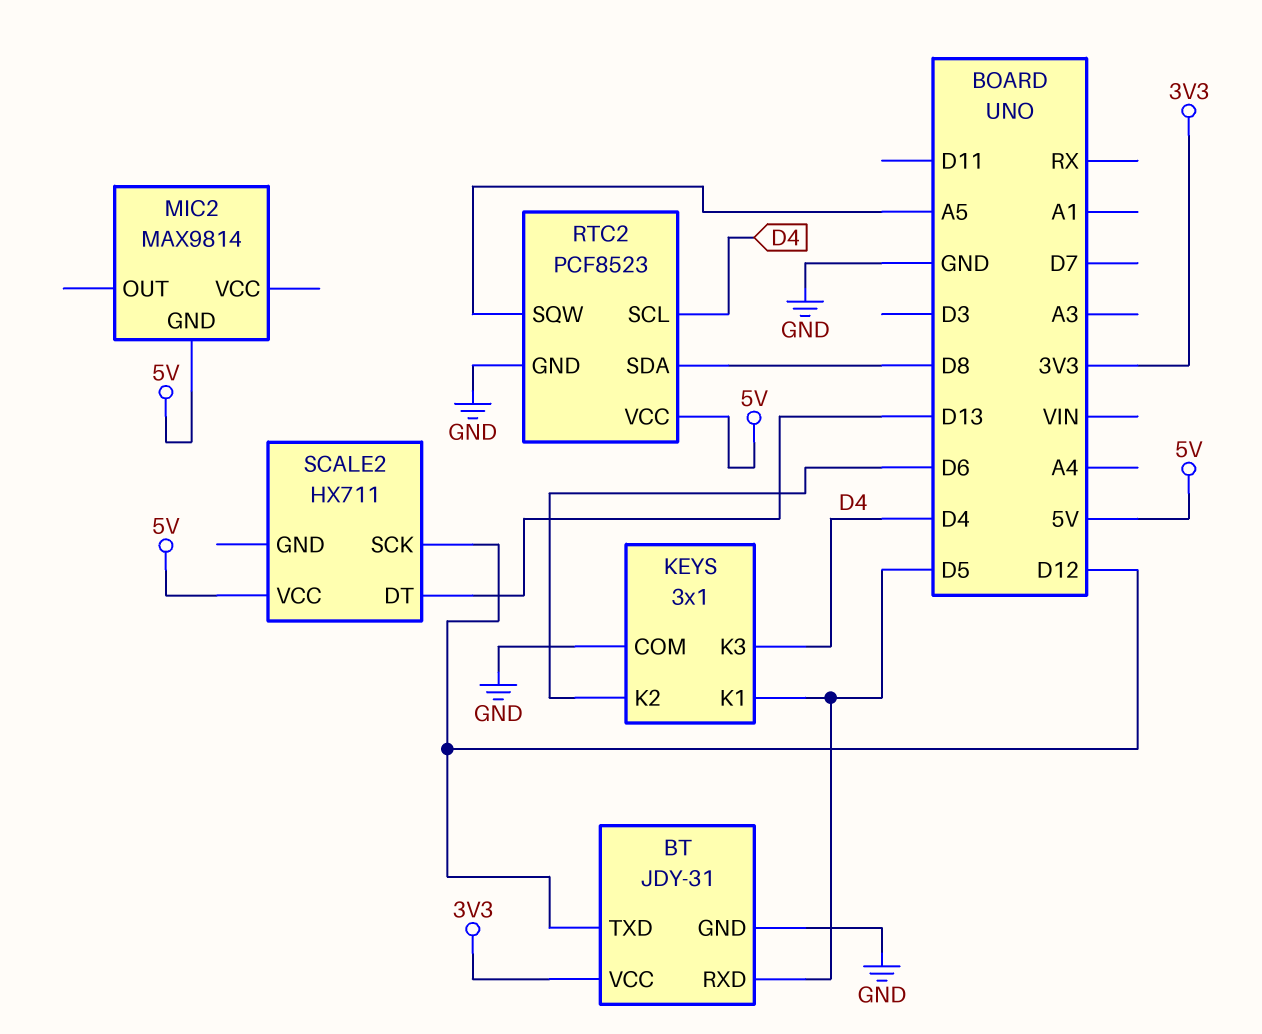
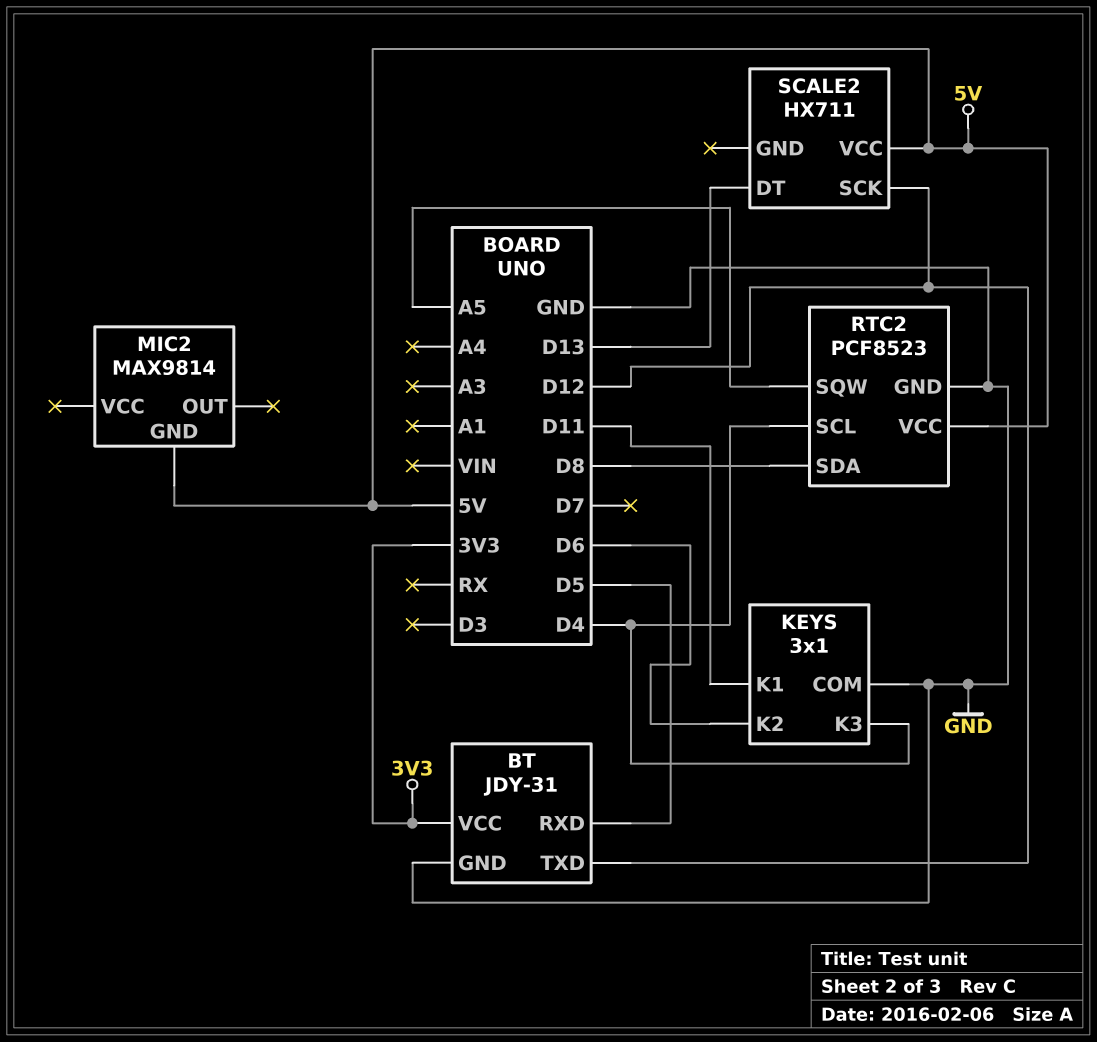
KEYS pin K1: D5 -> D11

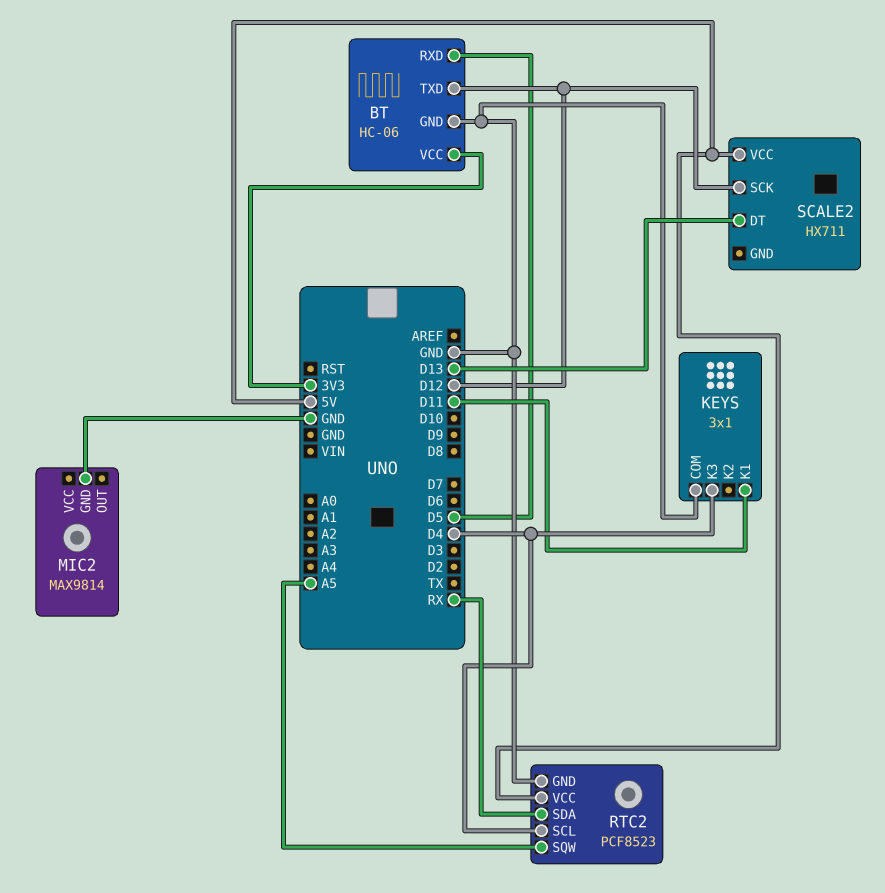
BT: JDY-31 -> HC-06
KEYS pin K2: D6 -> none
MIC2 pin GND: 5V -> GND
RTC2 pin SDA: D8 -> RX

